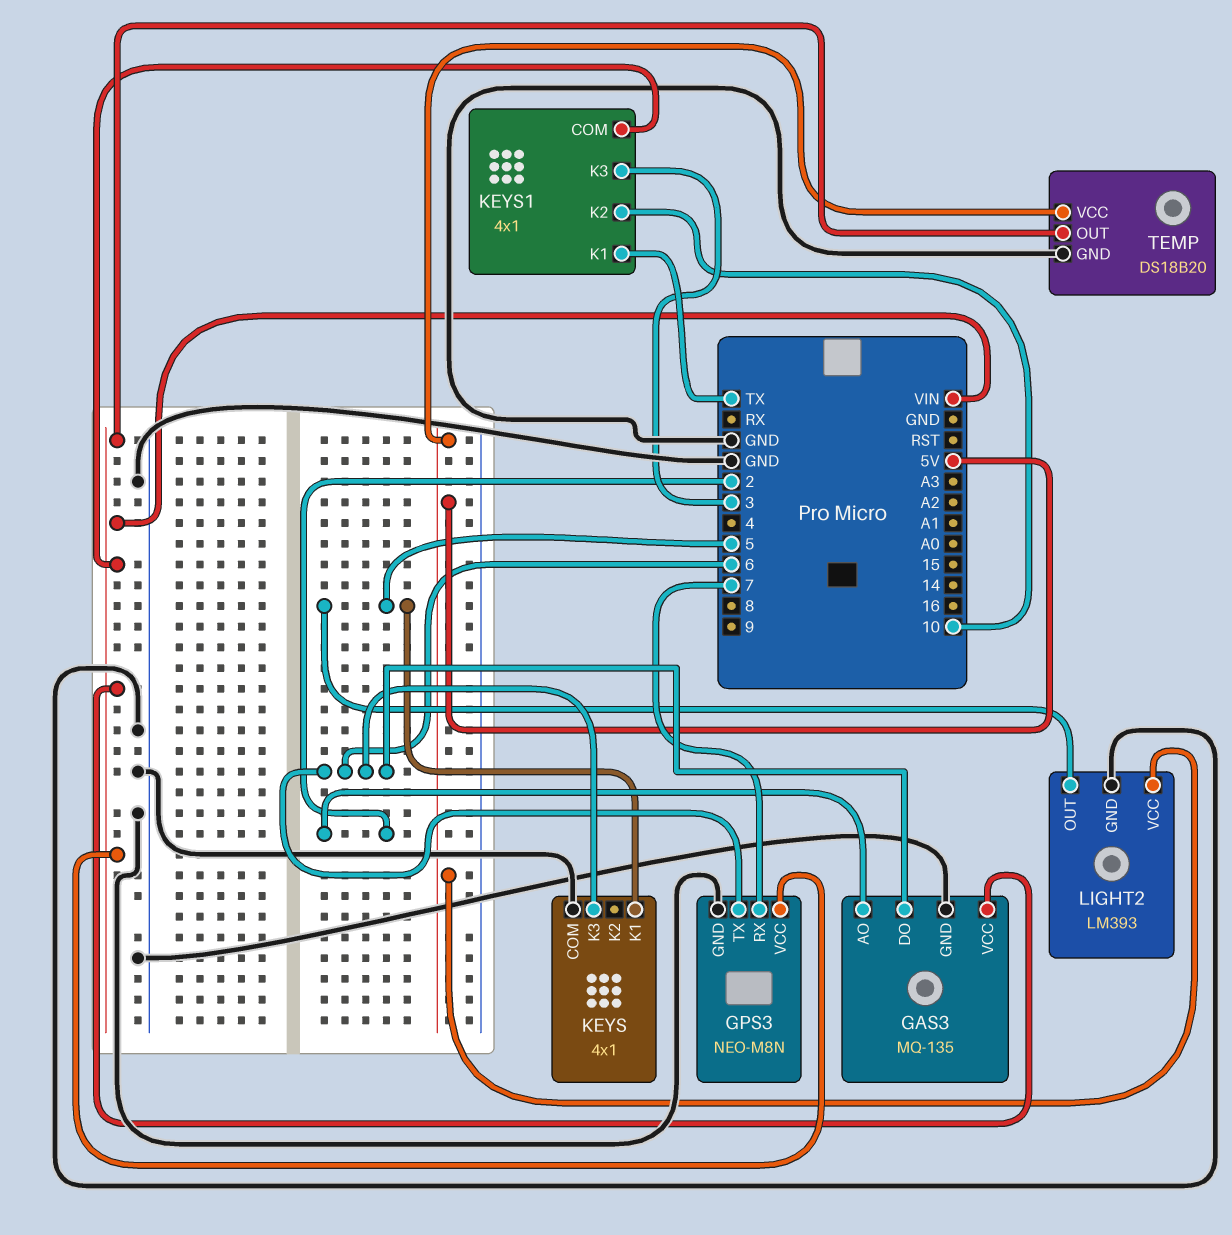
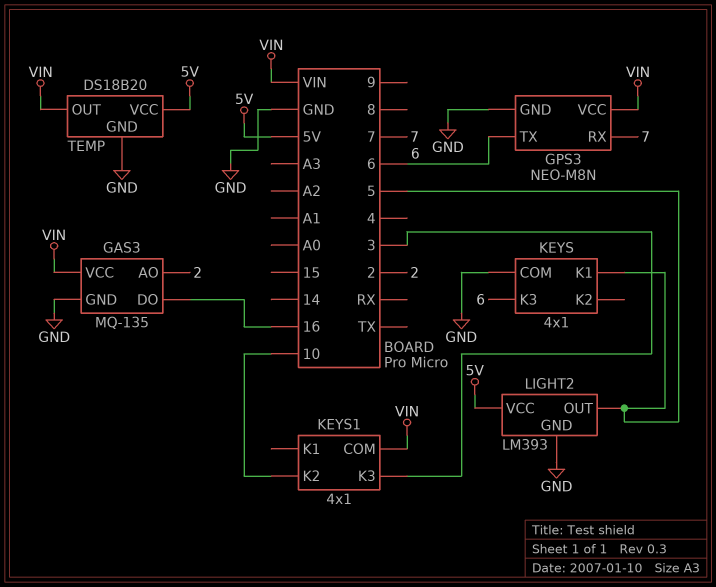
GAS3 pin DO: 6 -> 16
KEYS1 pin K1: TX -> none

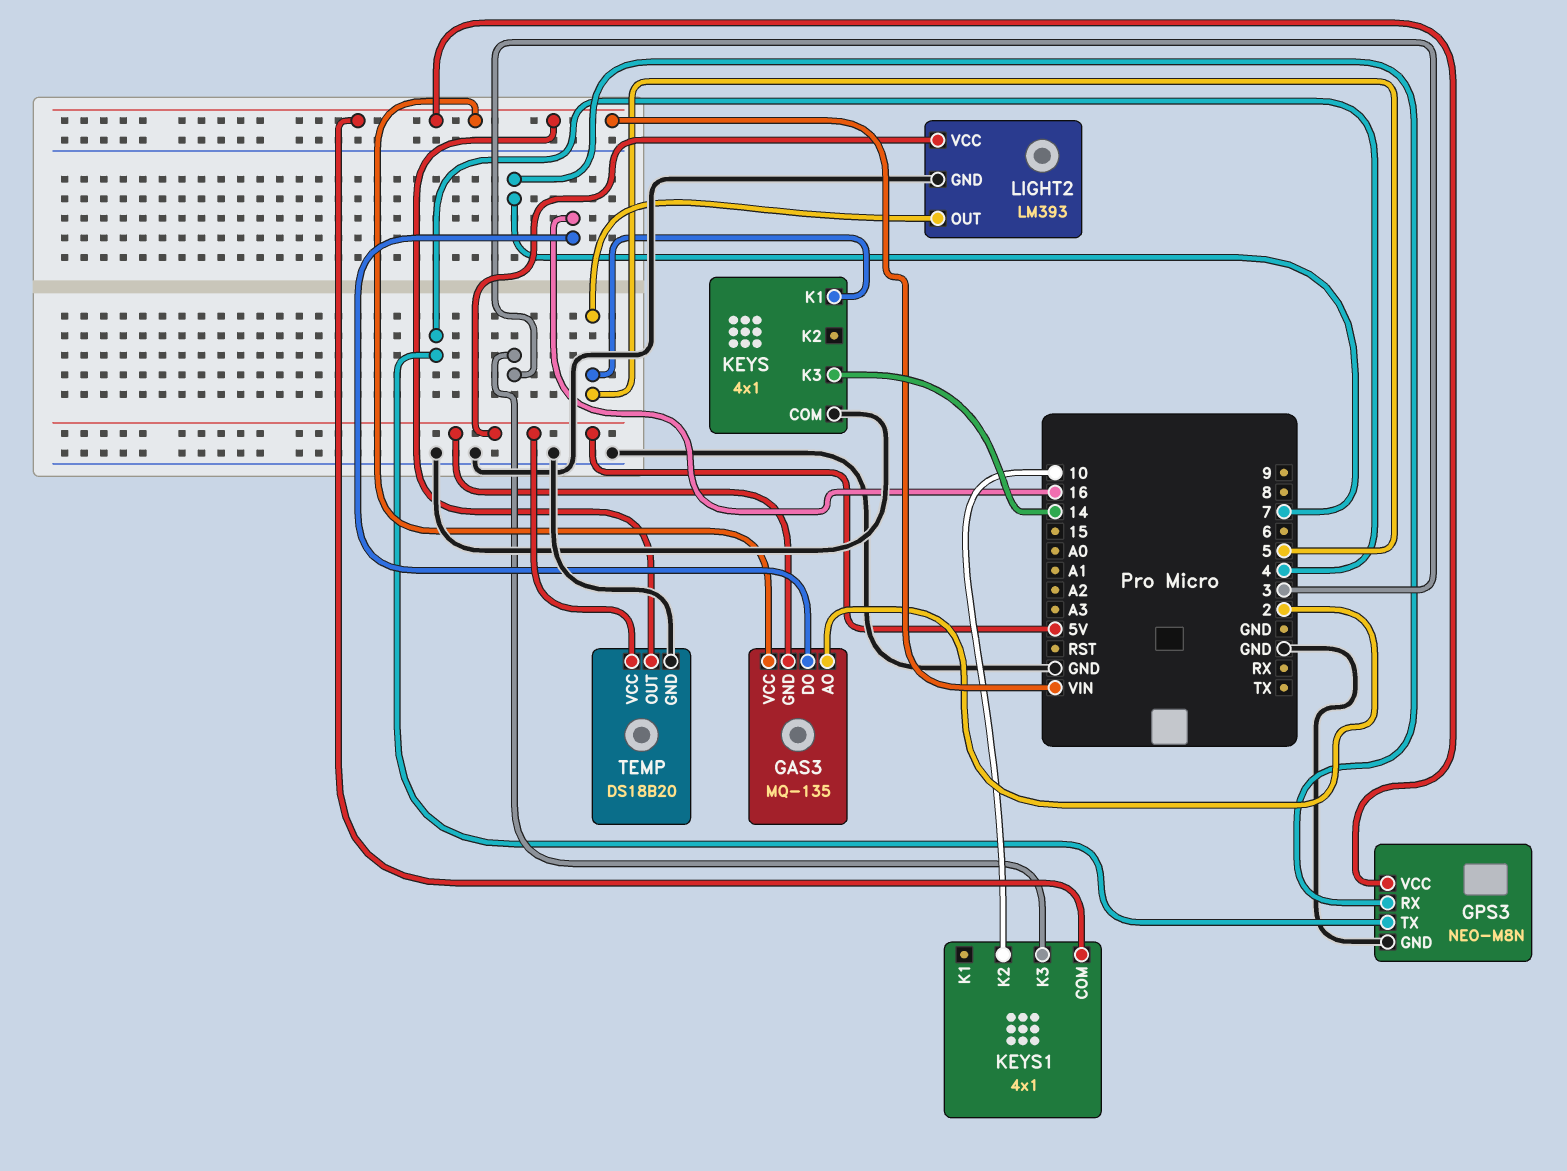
GAS3 pin GND: GND -> 5V
GPS3 pin TX: 6 -> 4
KEYS pin K3: 6 -> 14

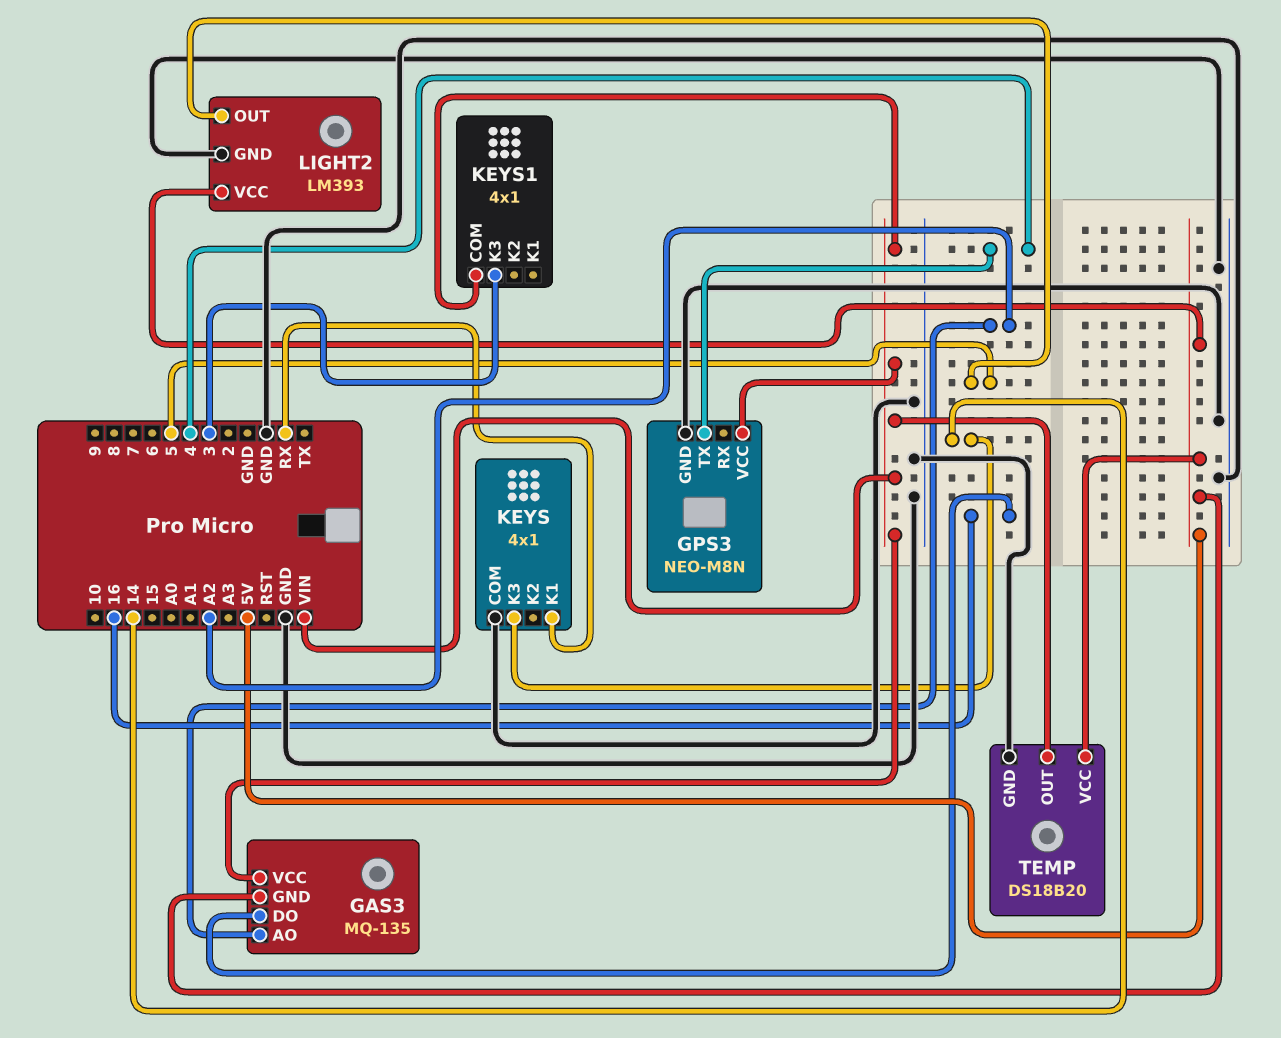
GAS3 pin AO: 2 -> A2
GPS3 pin RX: 7 -> none
KEYS pin K1: 5 -> RX
KEYS1 pin K2: 10 -> none

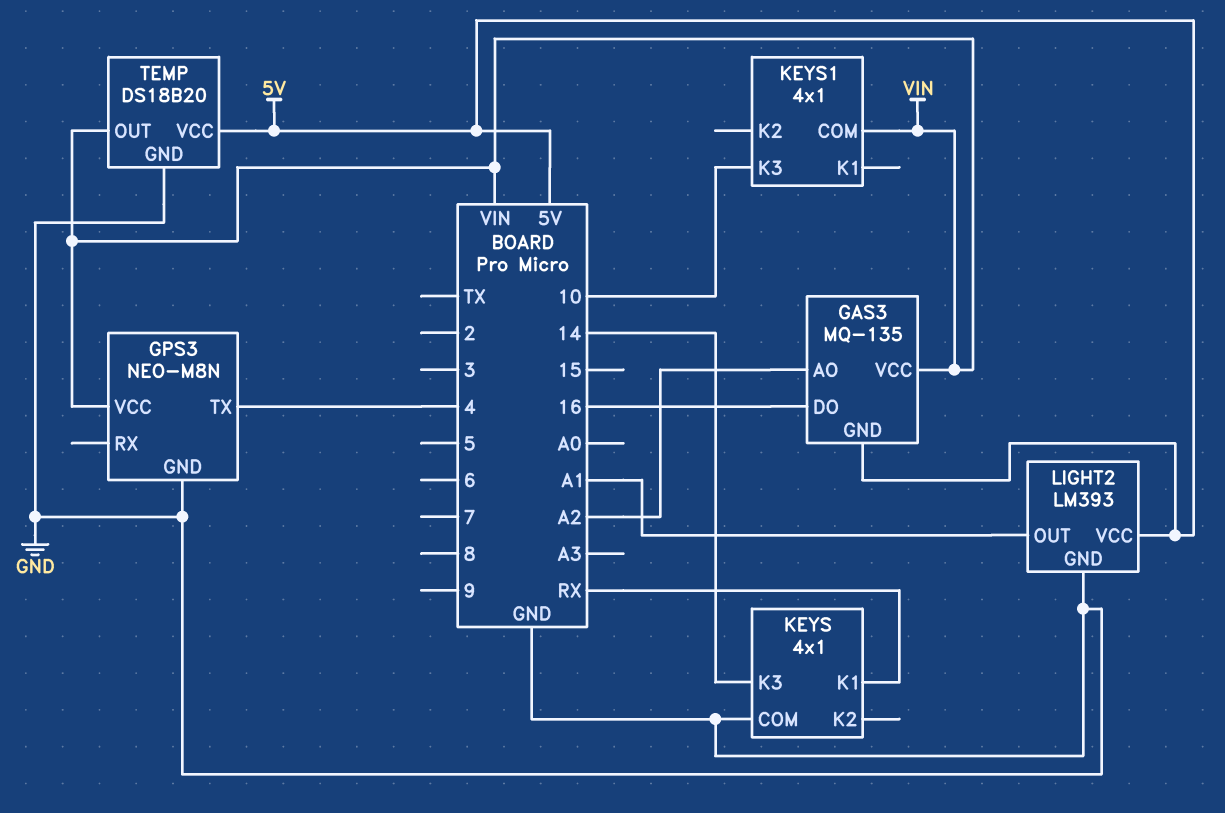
KEYS1 pin K3: 3 -> 10
LIGHT2 pin OUT: 5 -> A1

